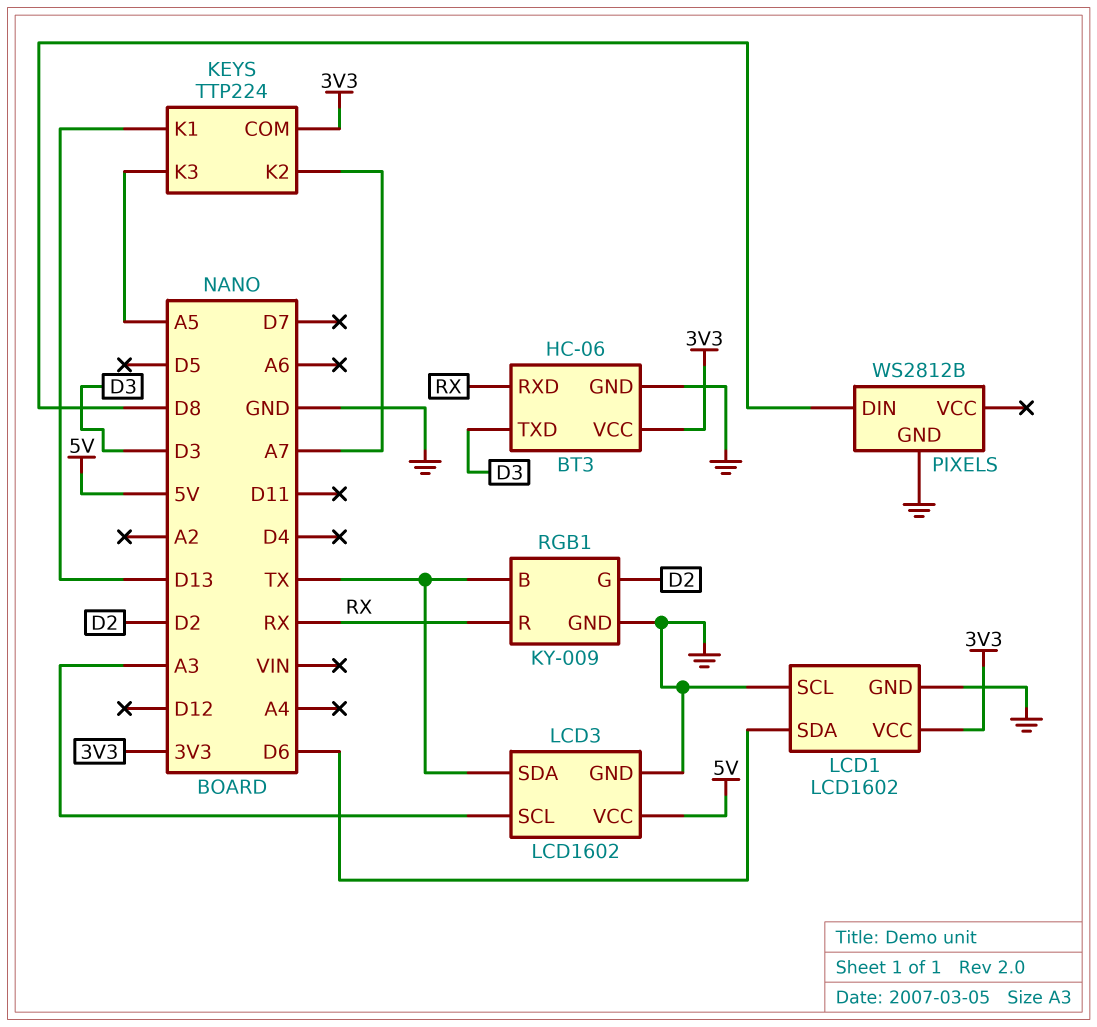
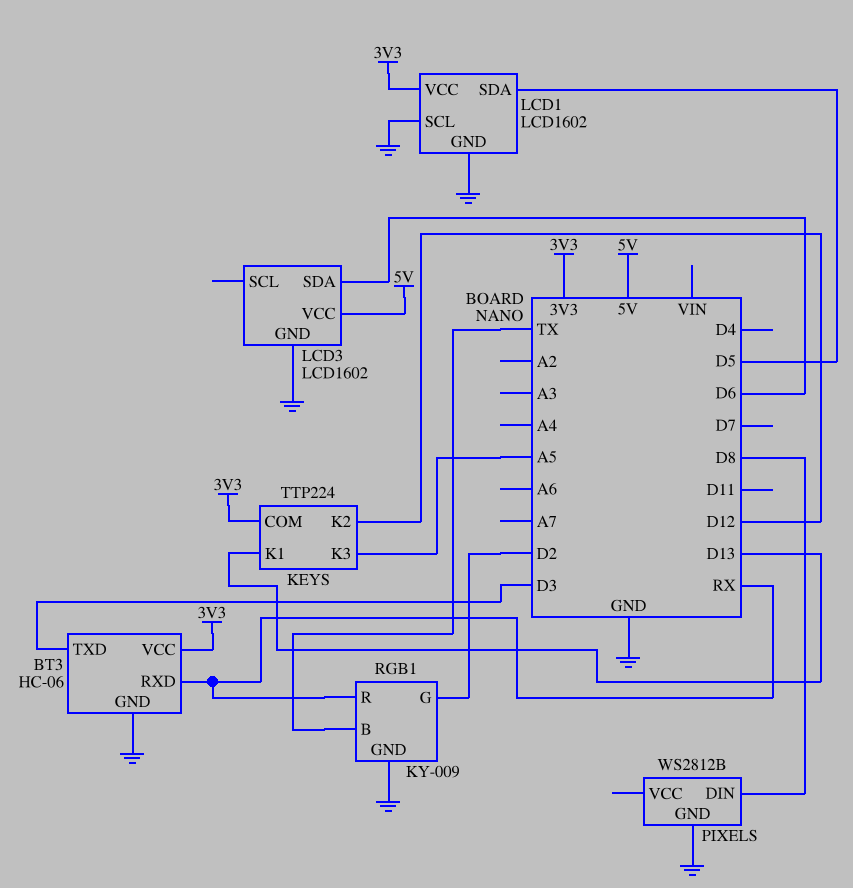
KEYS pin K2: A7 -> D12
LCD1 pin SDA: D6 -> D5
LCD3 pin SCL: A3 -> none
LCD3 pin SDA: TX -> D6

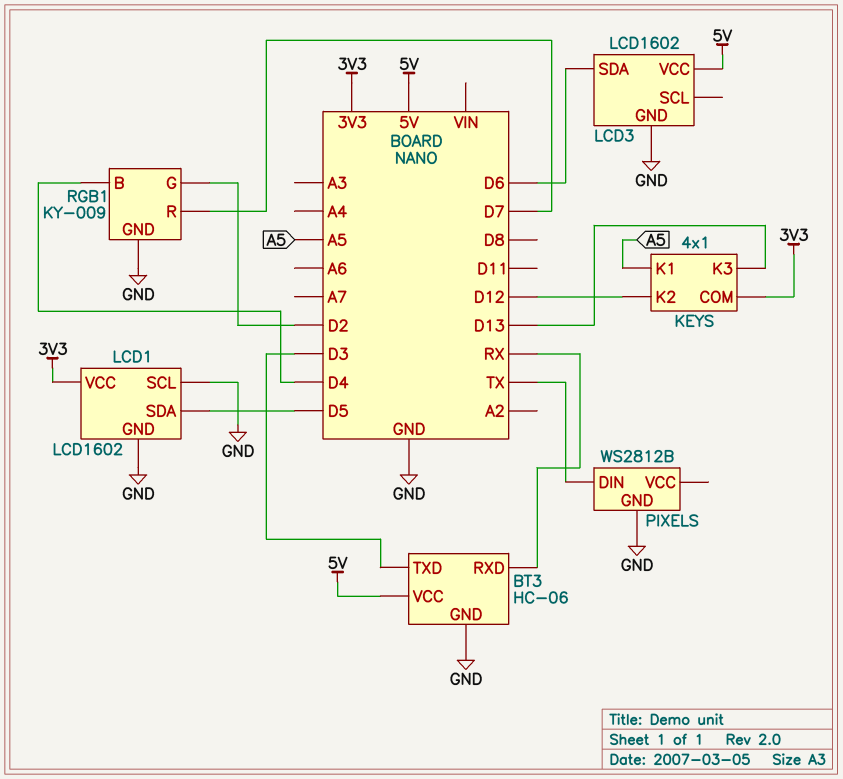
BT3 pin VCC: 3V3 -> 5V
KEYS: TTP224 -> 4x1
KEYS pin K1: D13 -> A5
KEYS pin K3: A5 -> D13
PIXELS pin DIN: D8 -> TX
RGB1 pin B: TX -> D4
RGB1 pin R: RX -> D7

